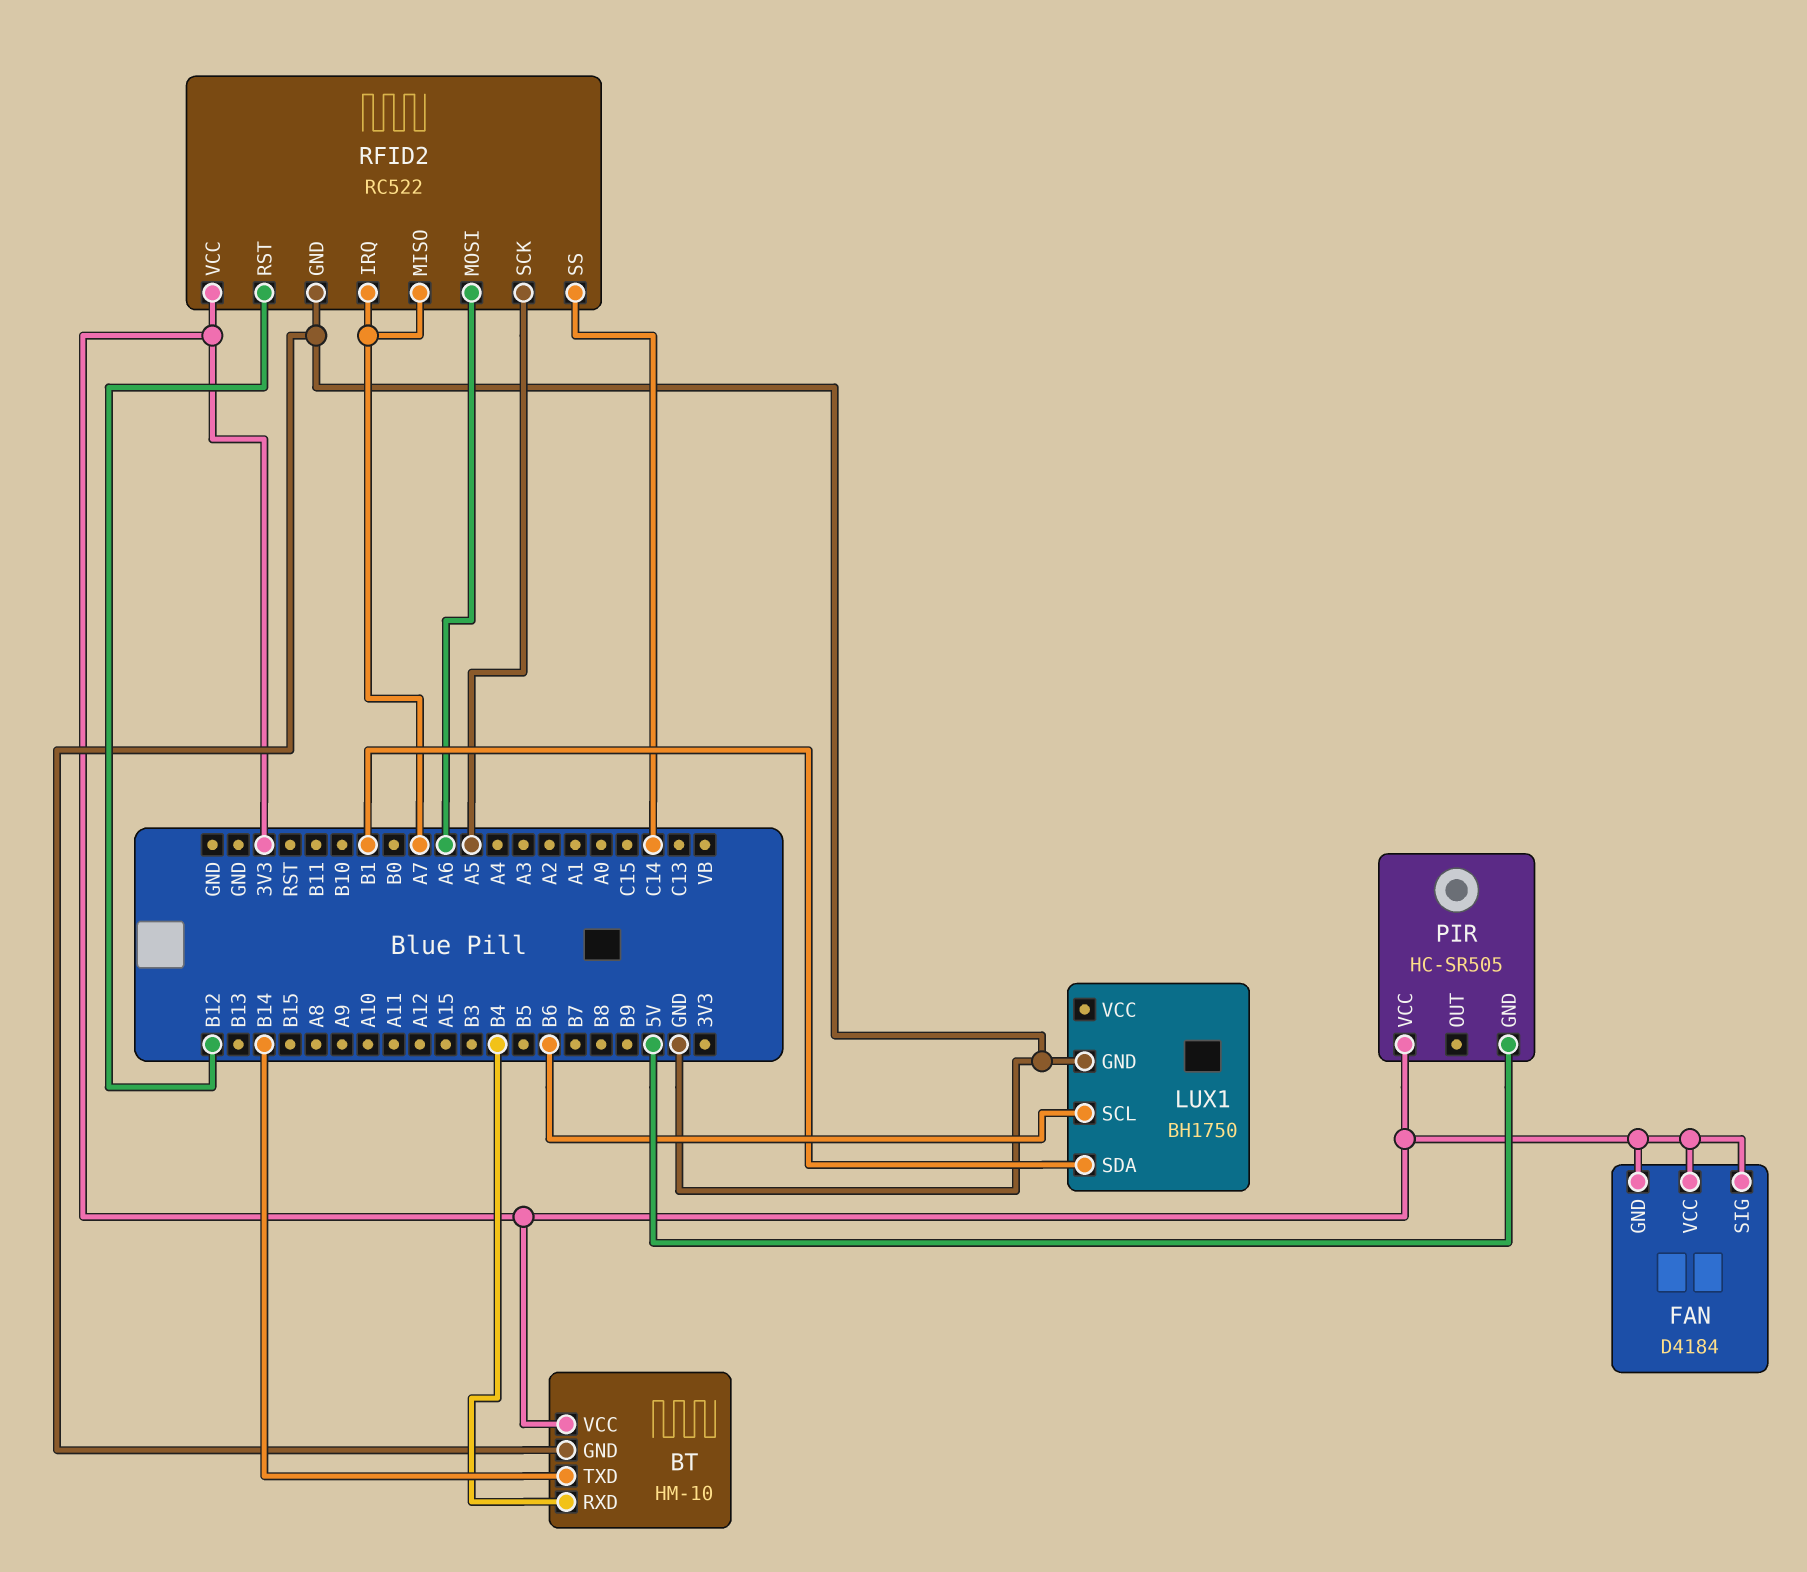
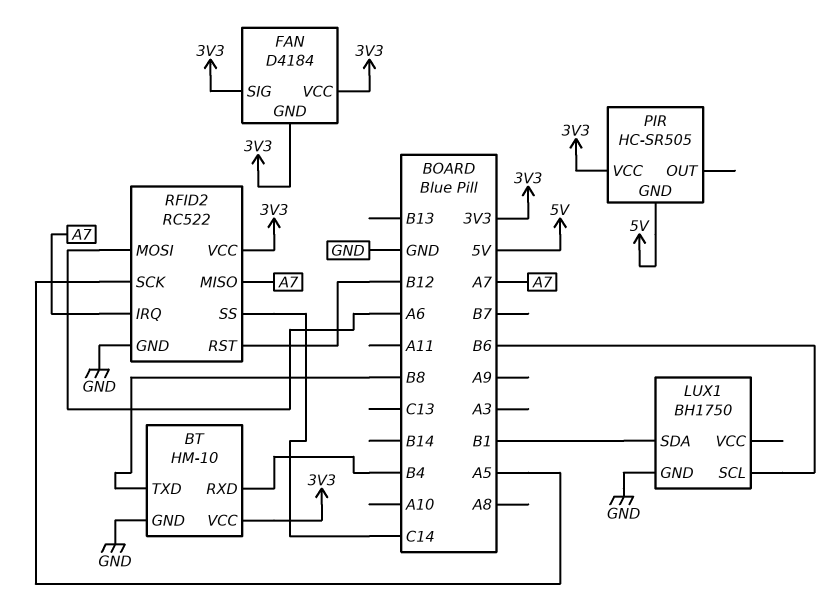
BT pin TXD: B14 -> B8

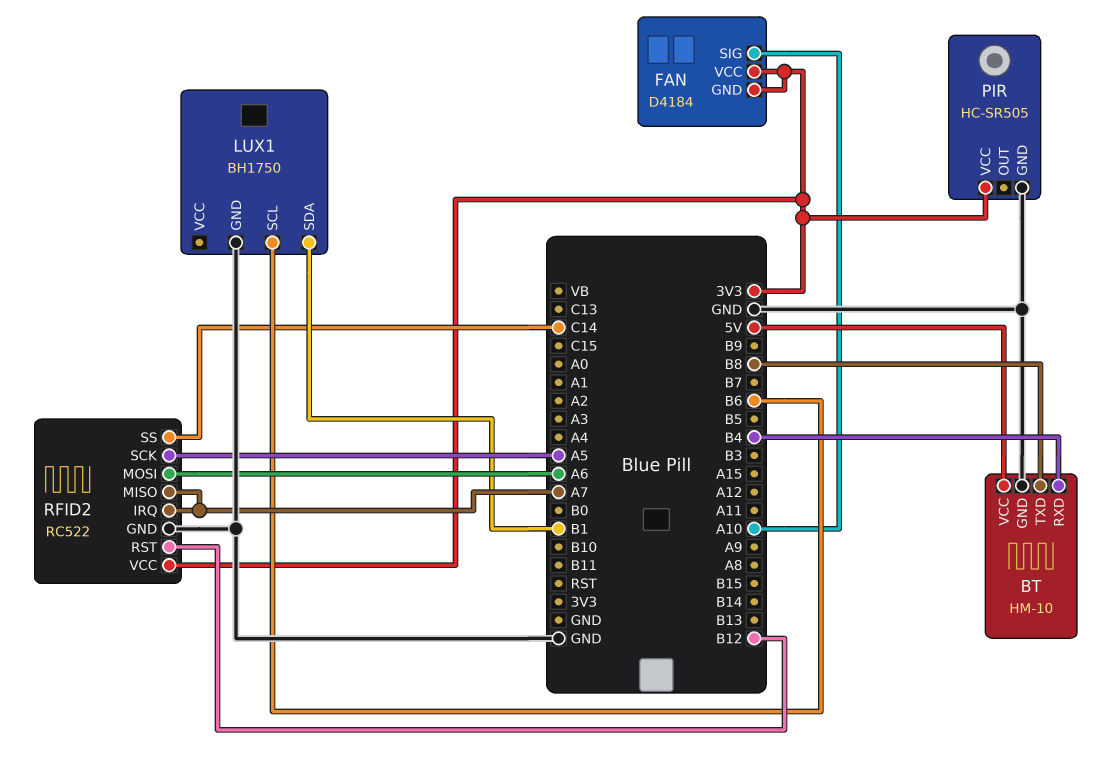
BT pin VCC: 3V3 -> 5V
FAN pin SIG: 3V3 -> A10
PIR pin GND: 5V -> GND

